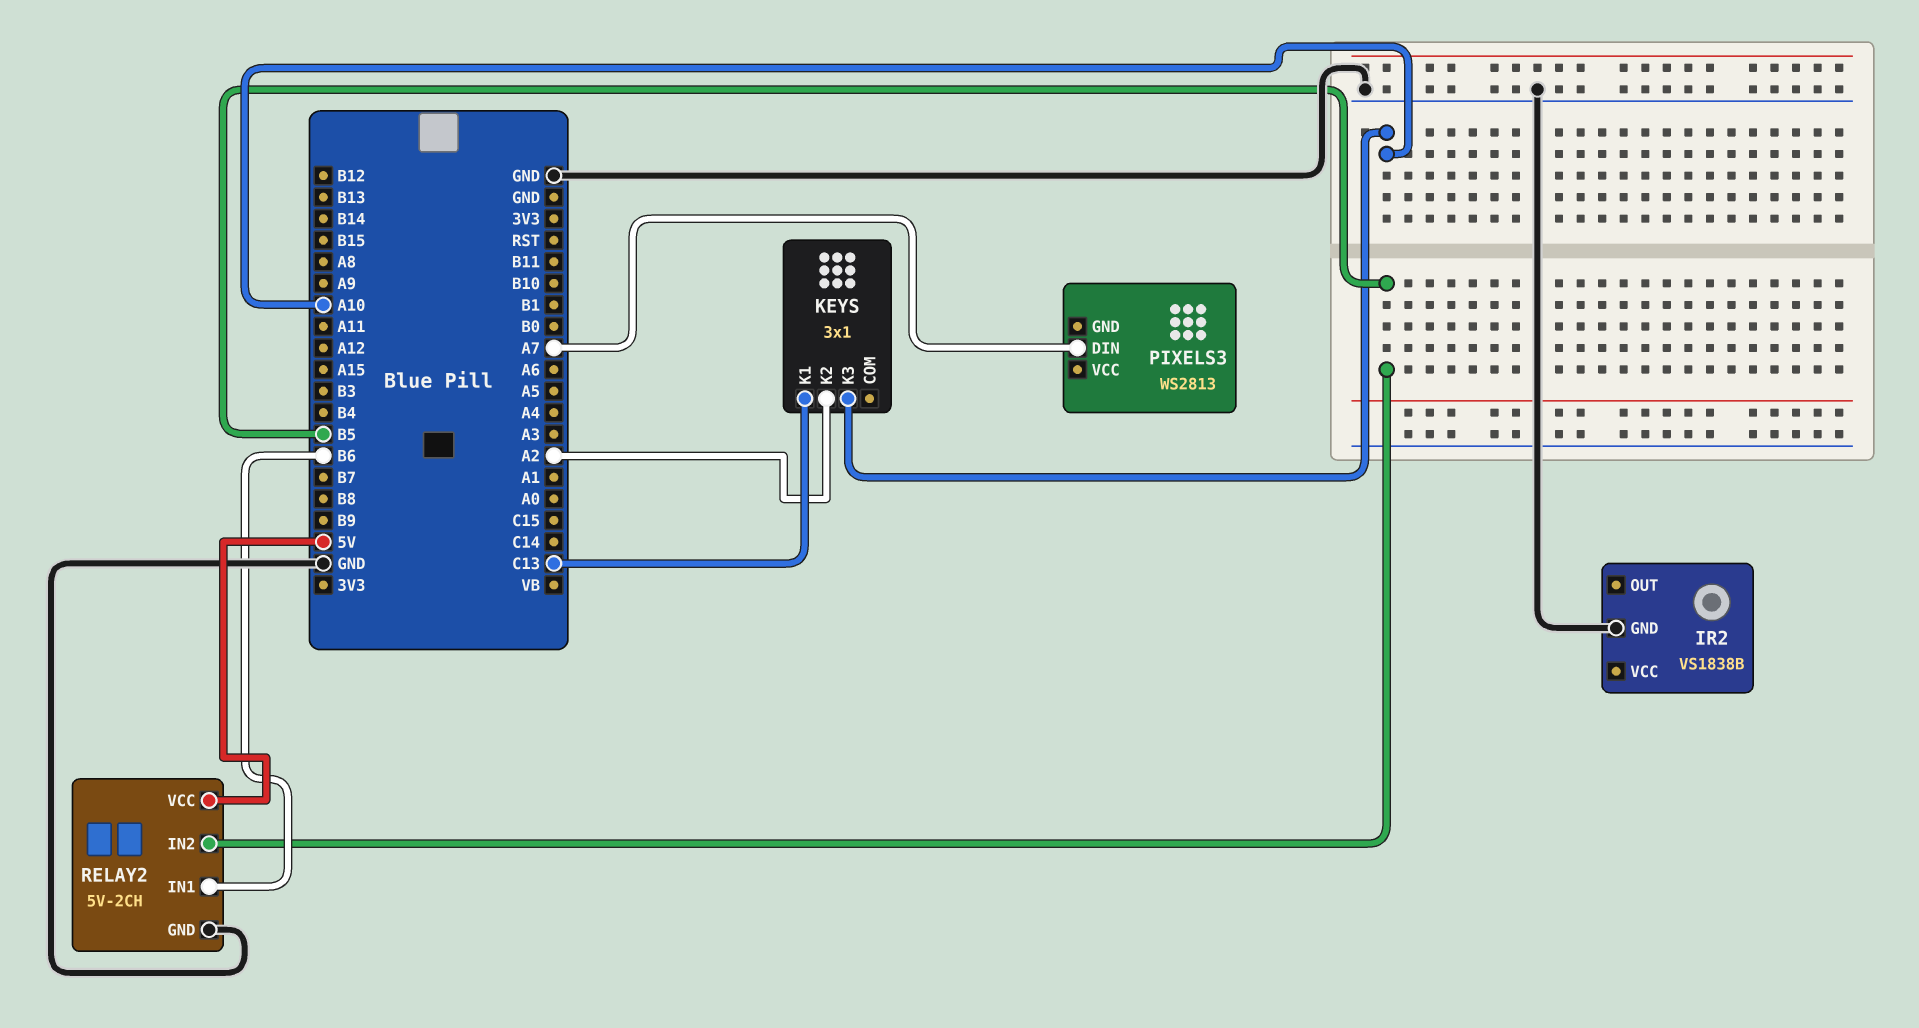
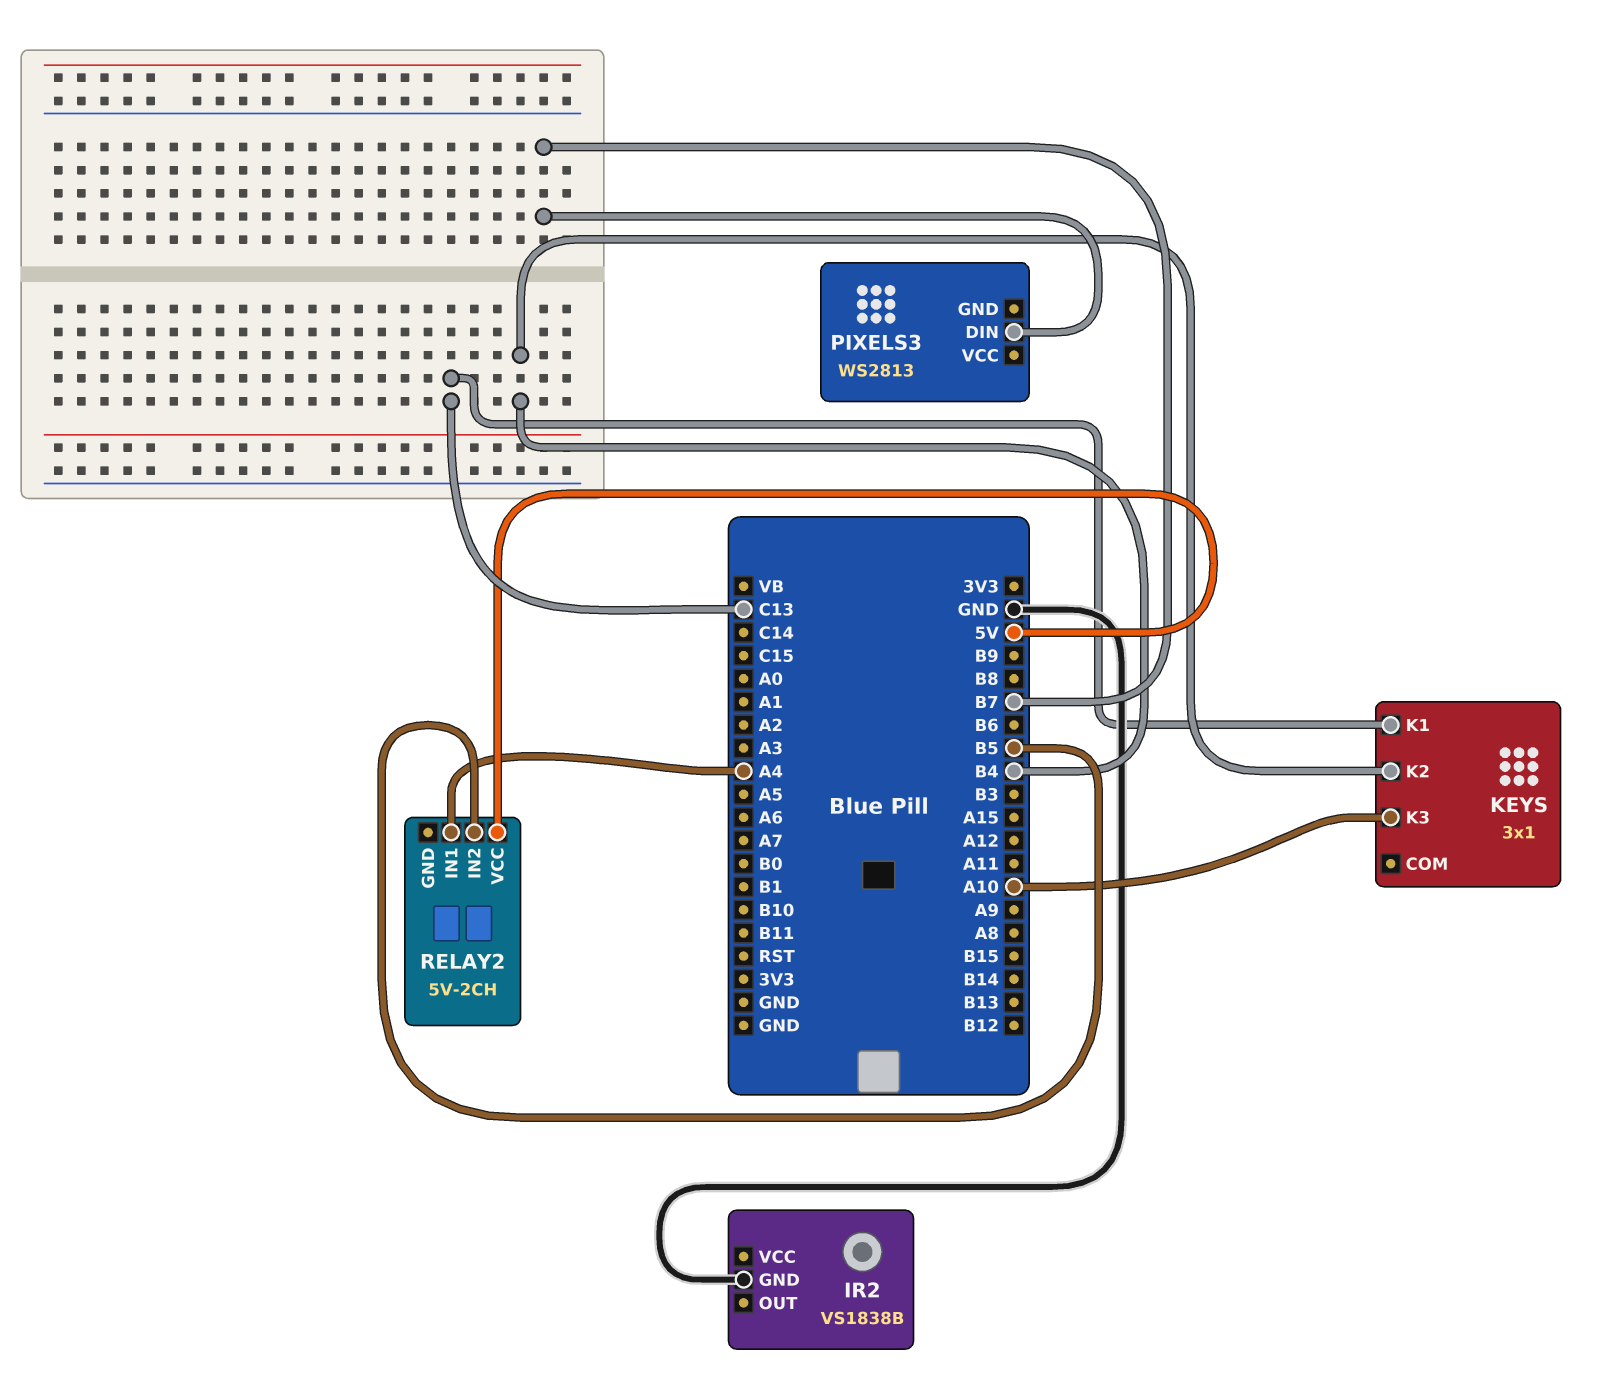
KEYS pin K2: A2 -> B4
PIXELS3 pin DIN: A7 -> B7
RELAY2 pin GND: GND -> none
RELAY2 pin IN1: B6 -> A4

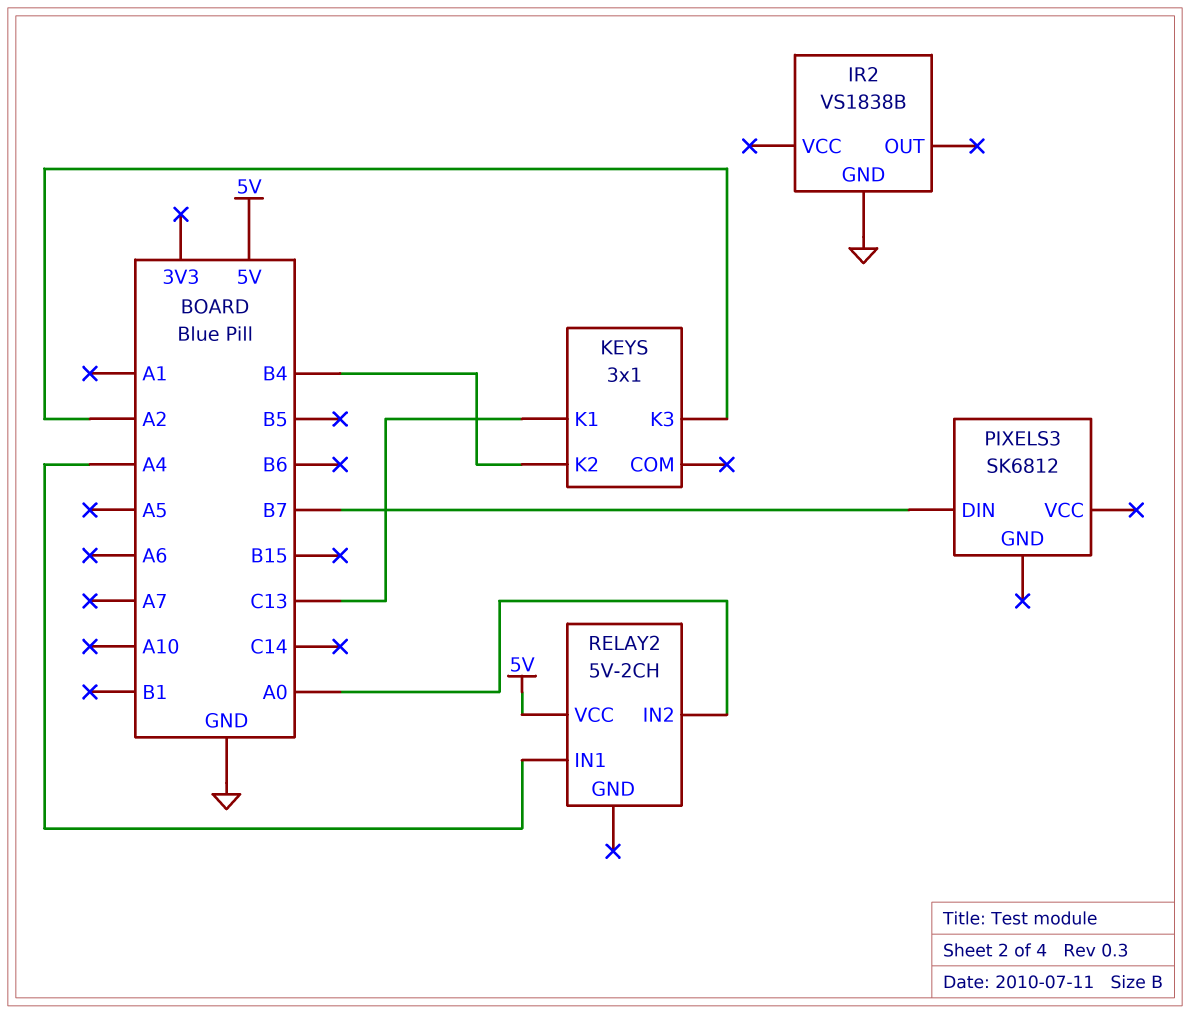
KEYS pin K3: A10 -> A2
PIXELS3: WS2813 -> SK6812
RELAY2 pin IN2: B5 -> A0

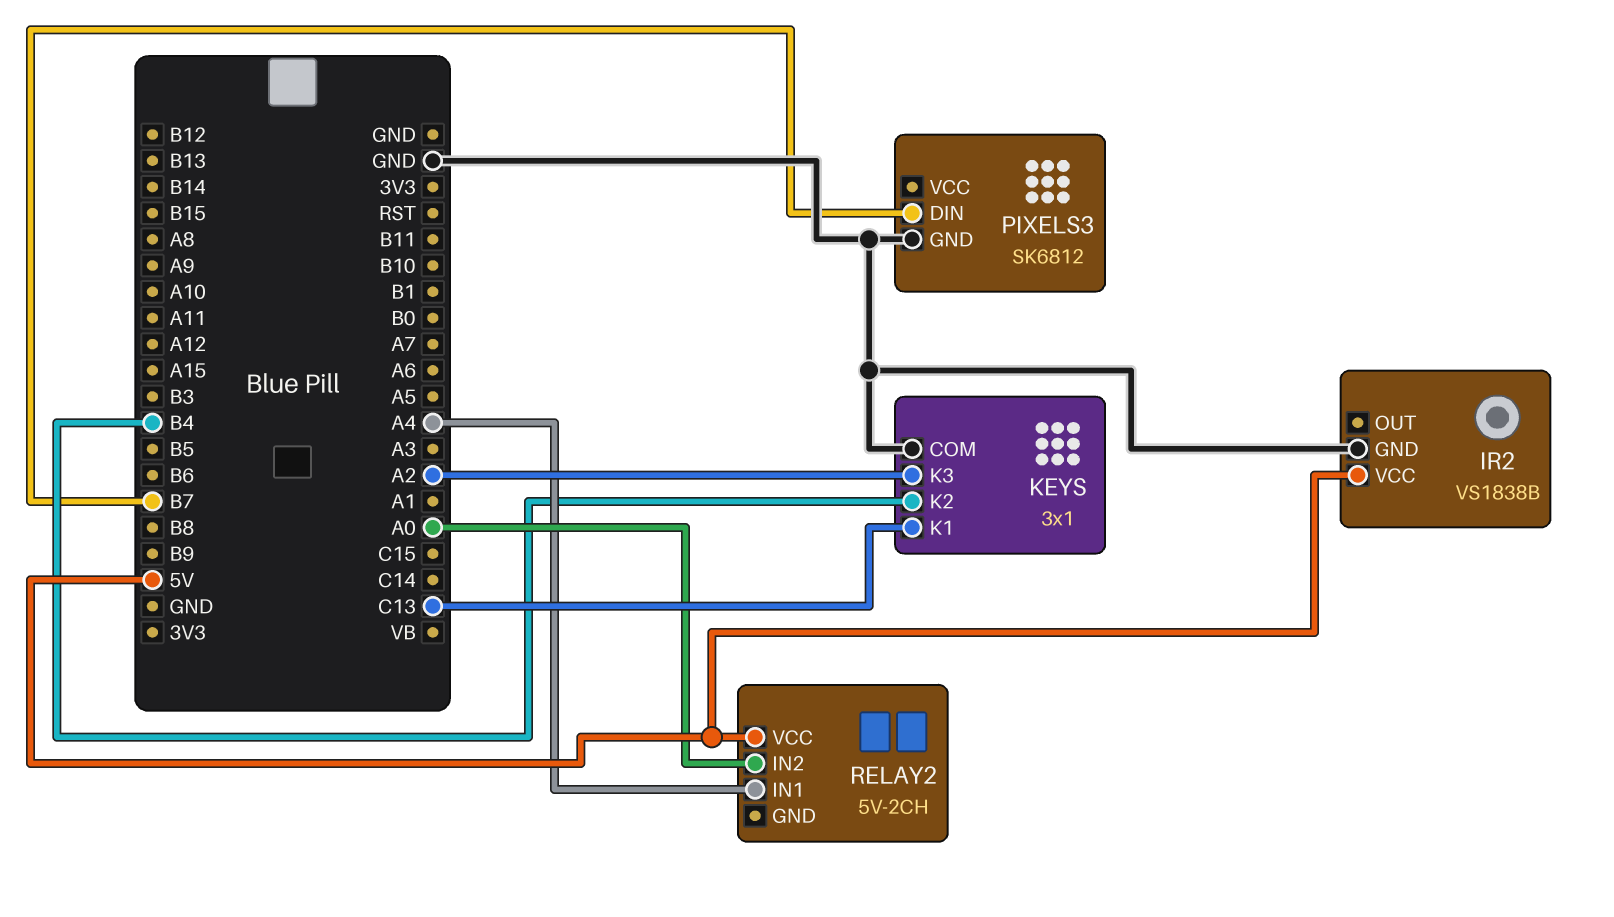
IR2 pin VCC: none -> 5V
KEYS pin COM: none -> GND
PIXELS3 pin GND: none -> GND

